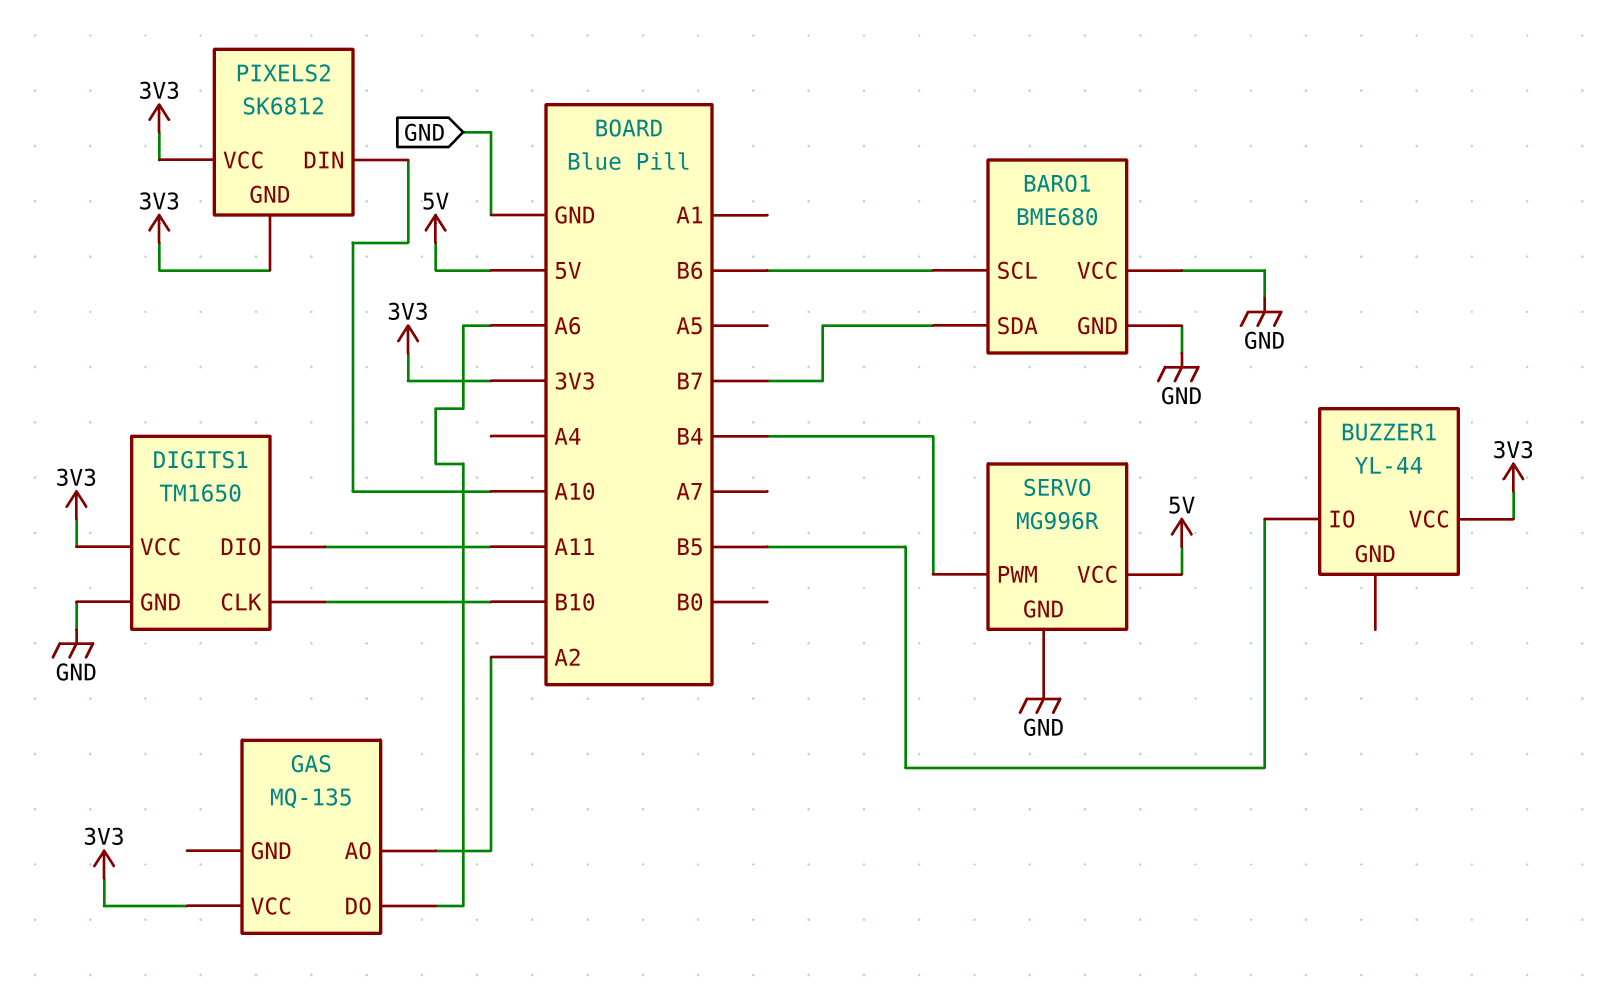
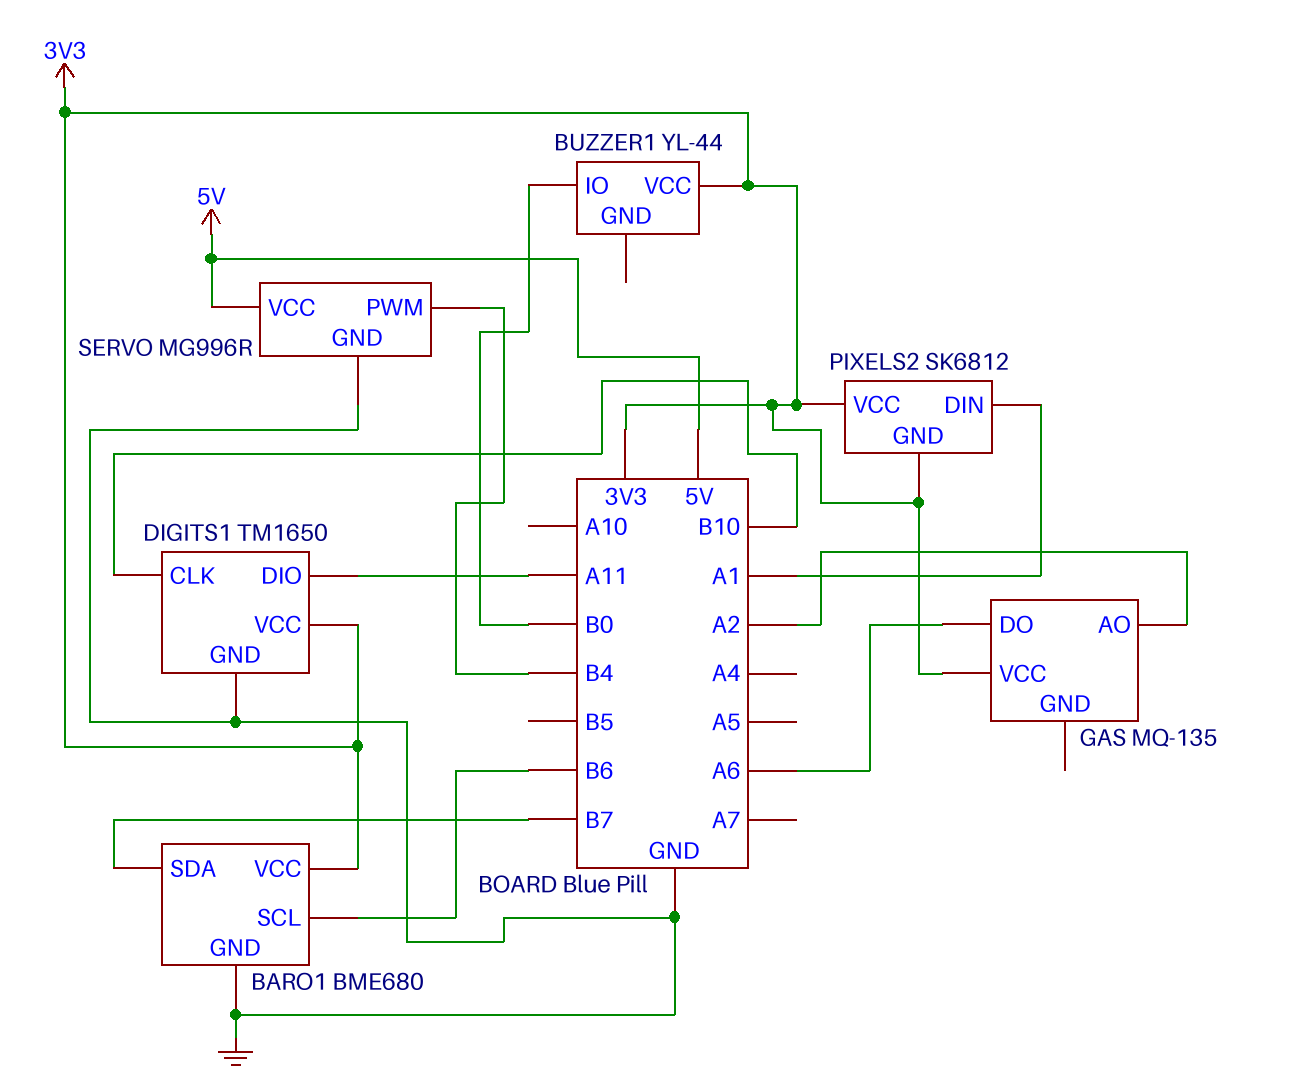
BARO1 pin VCC: GND -> 3V3
BUZZER1 pin IO: B5 -> B0
PIXELS2 pin DIN: A10 -> A1

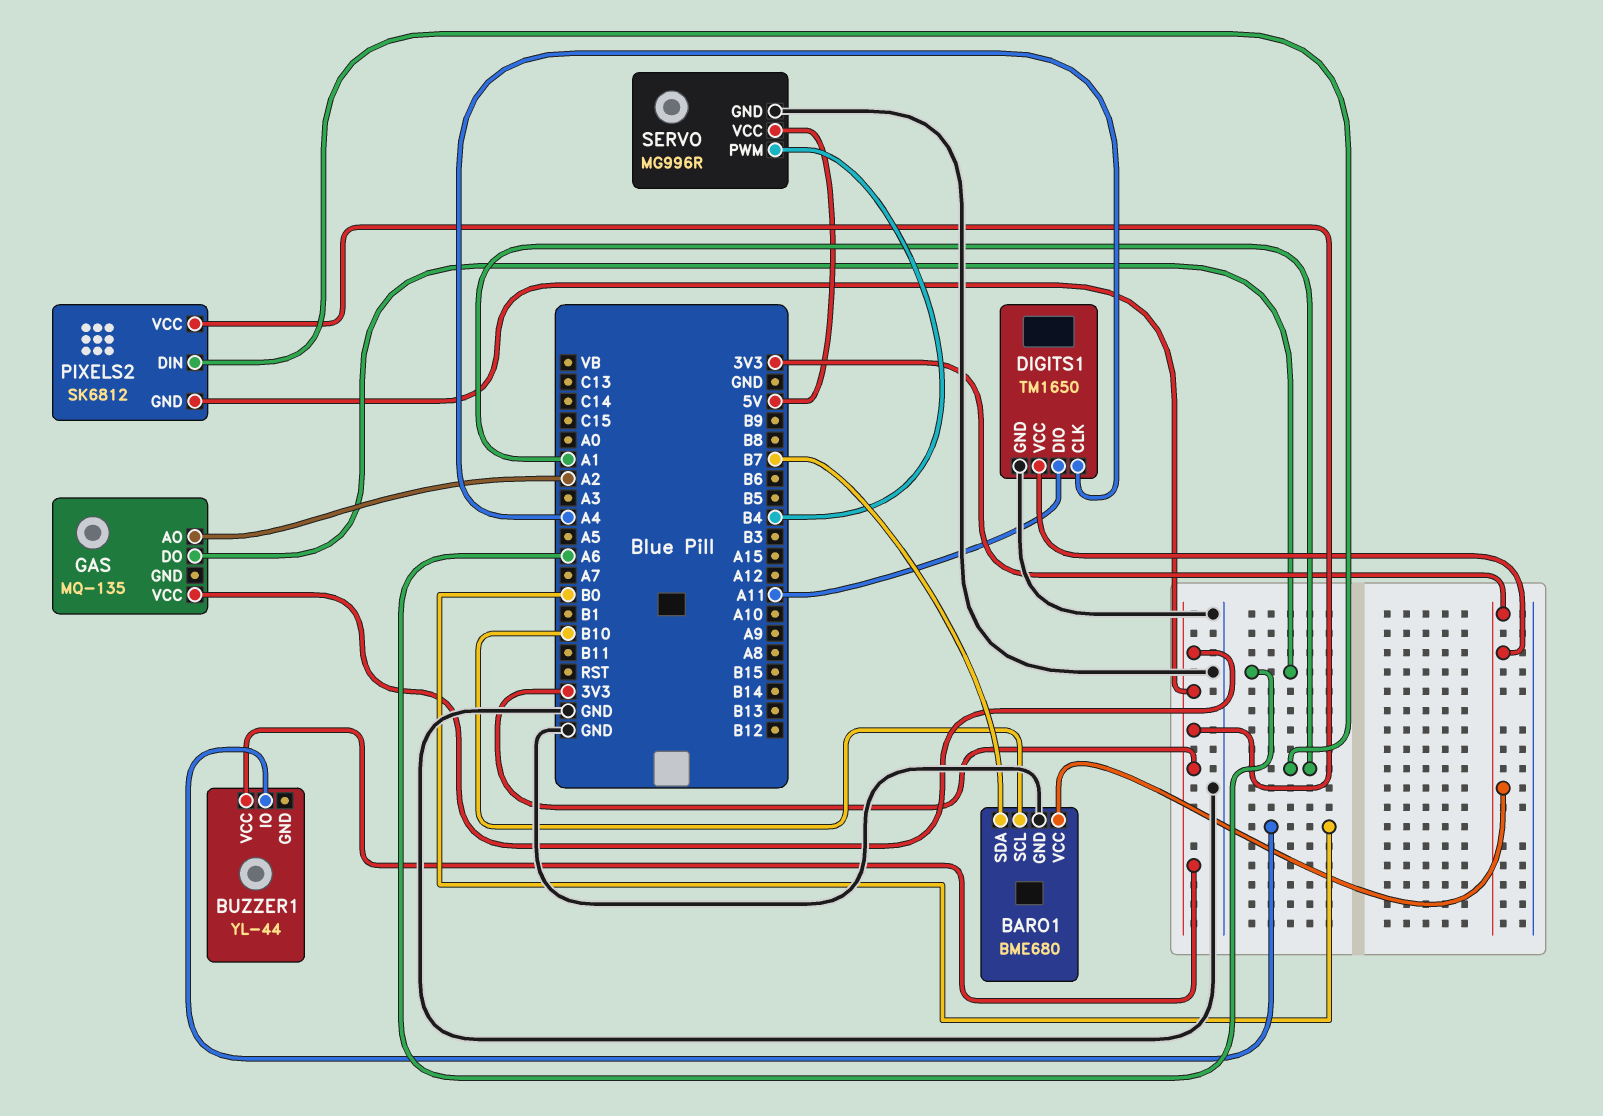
BARO1 pin SCL: B6 -> B10
DIGITS1 pin CLK: B10 -> A4

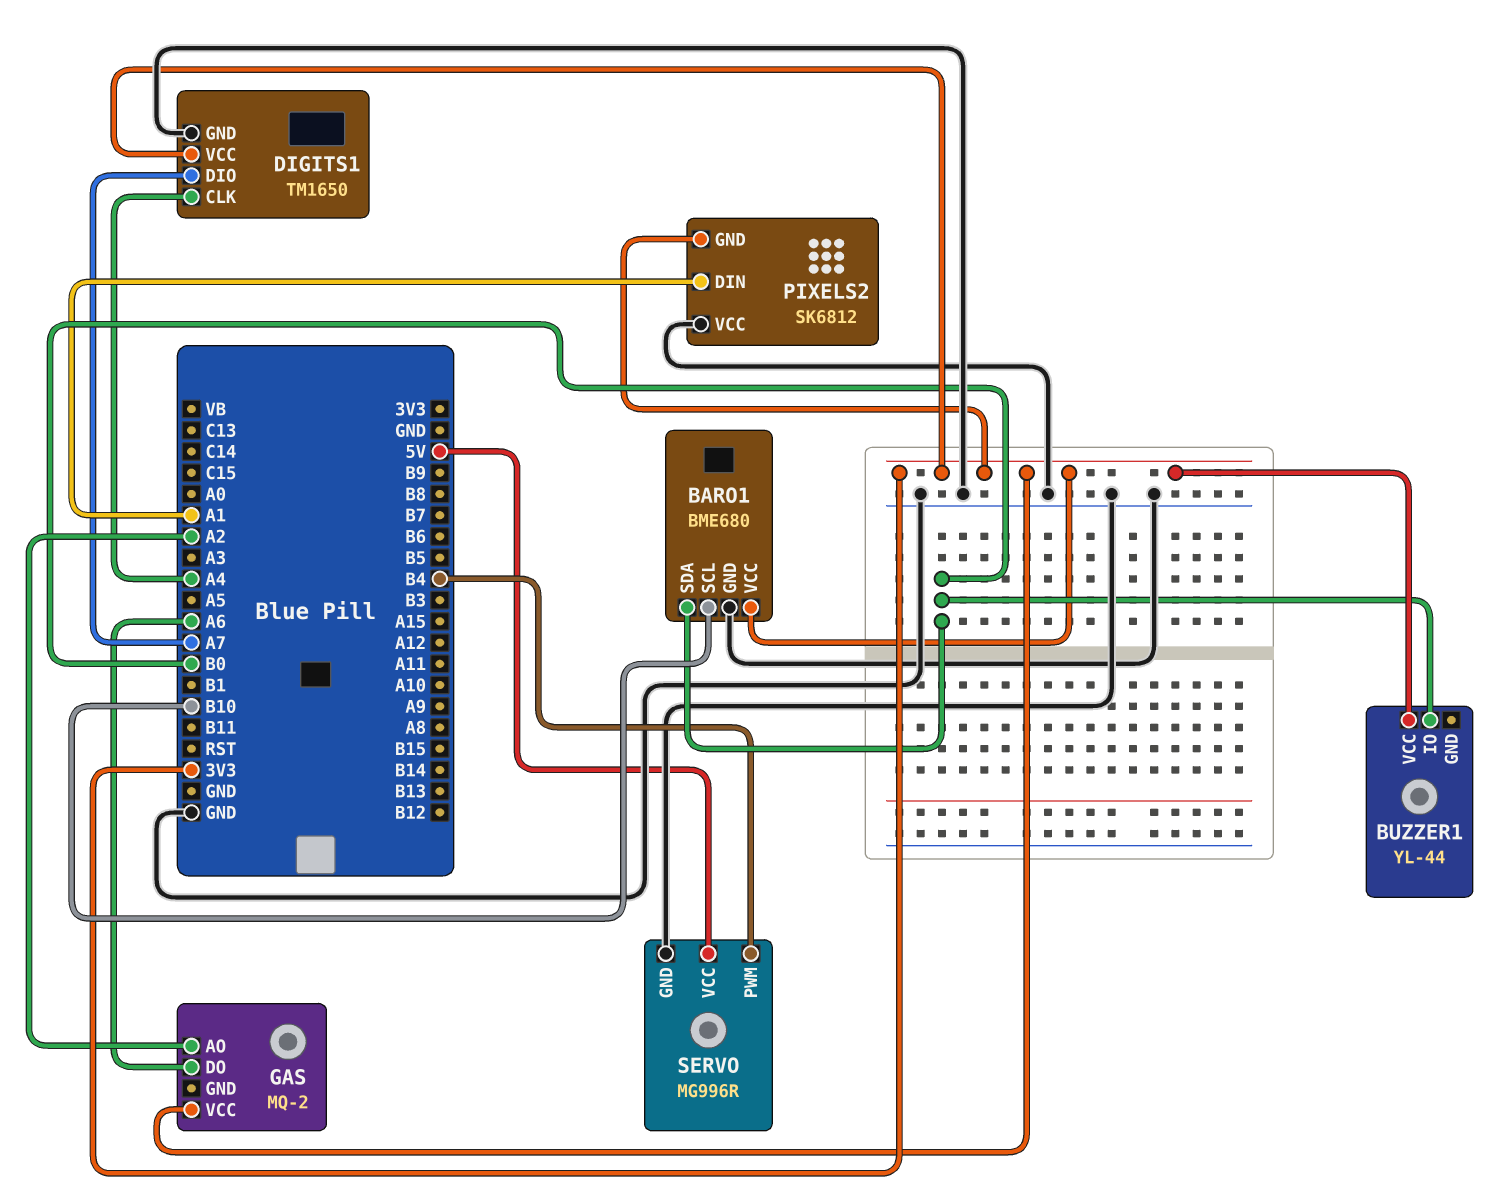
BARO1 pin SDA: B7 -> B0
DIGITS1 pin DIO: A11 -> A7
GAS: MQ-135 -> MQ-2
PIXELS2 pin VCC: 3V3 -> GND

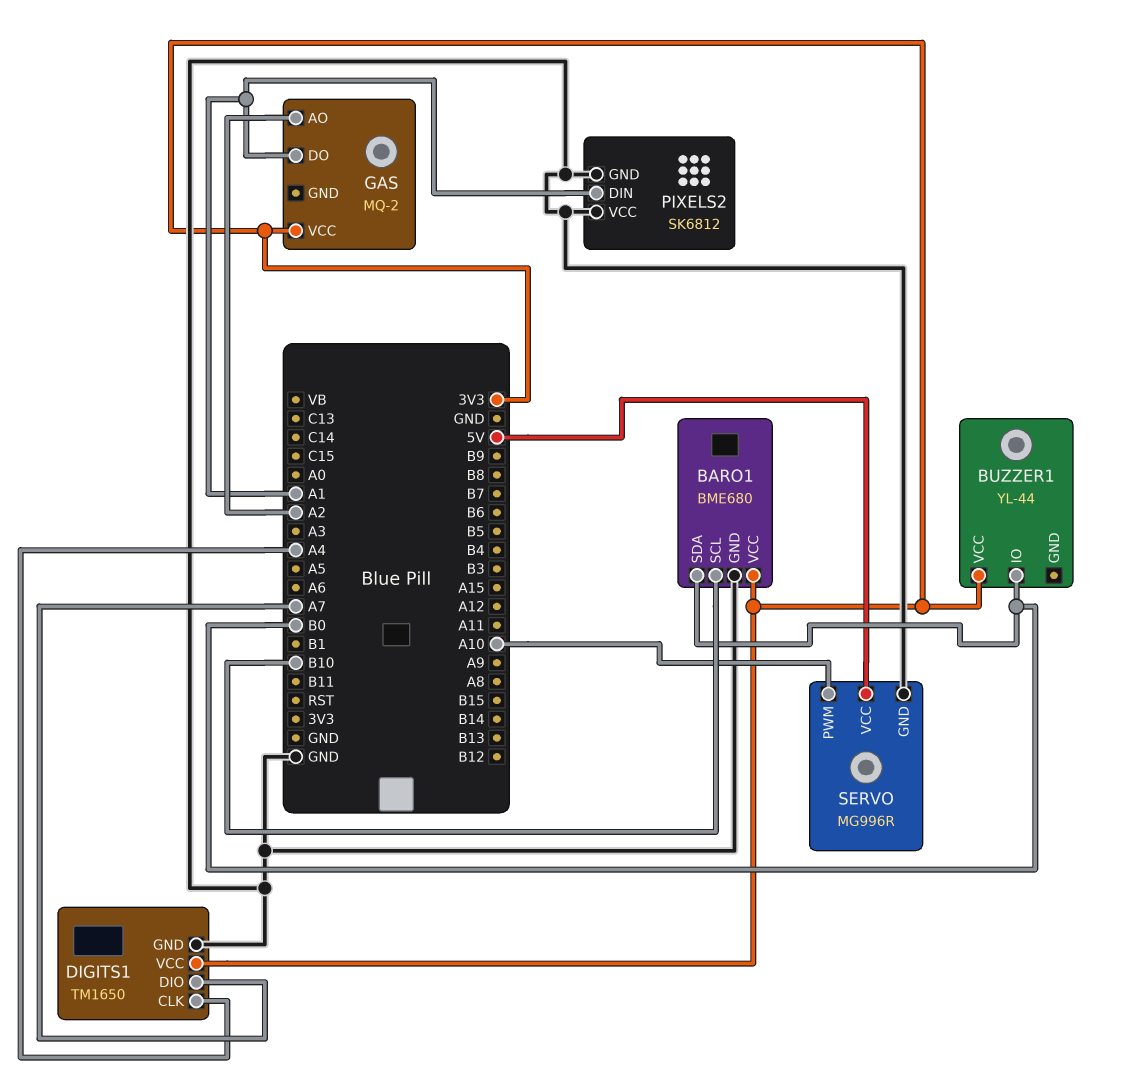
GAS pin DO: A6 -> A1
PIXELS2 pin GND: 3V3 -> GND
SERVO pin PWM: B4 -> A10

